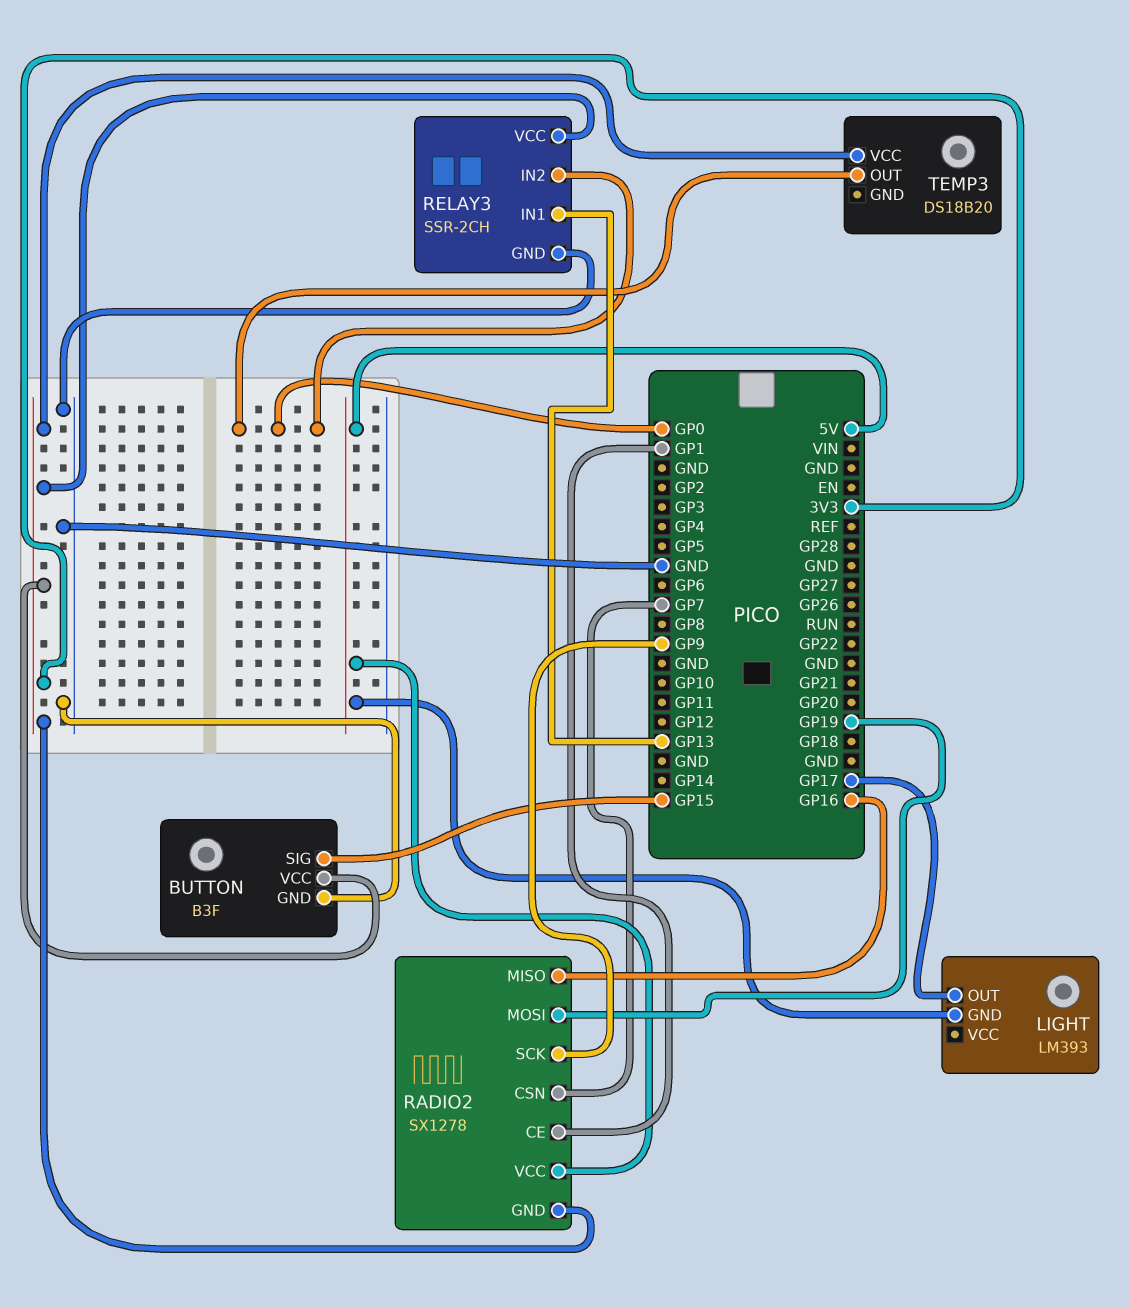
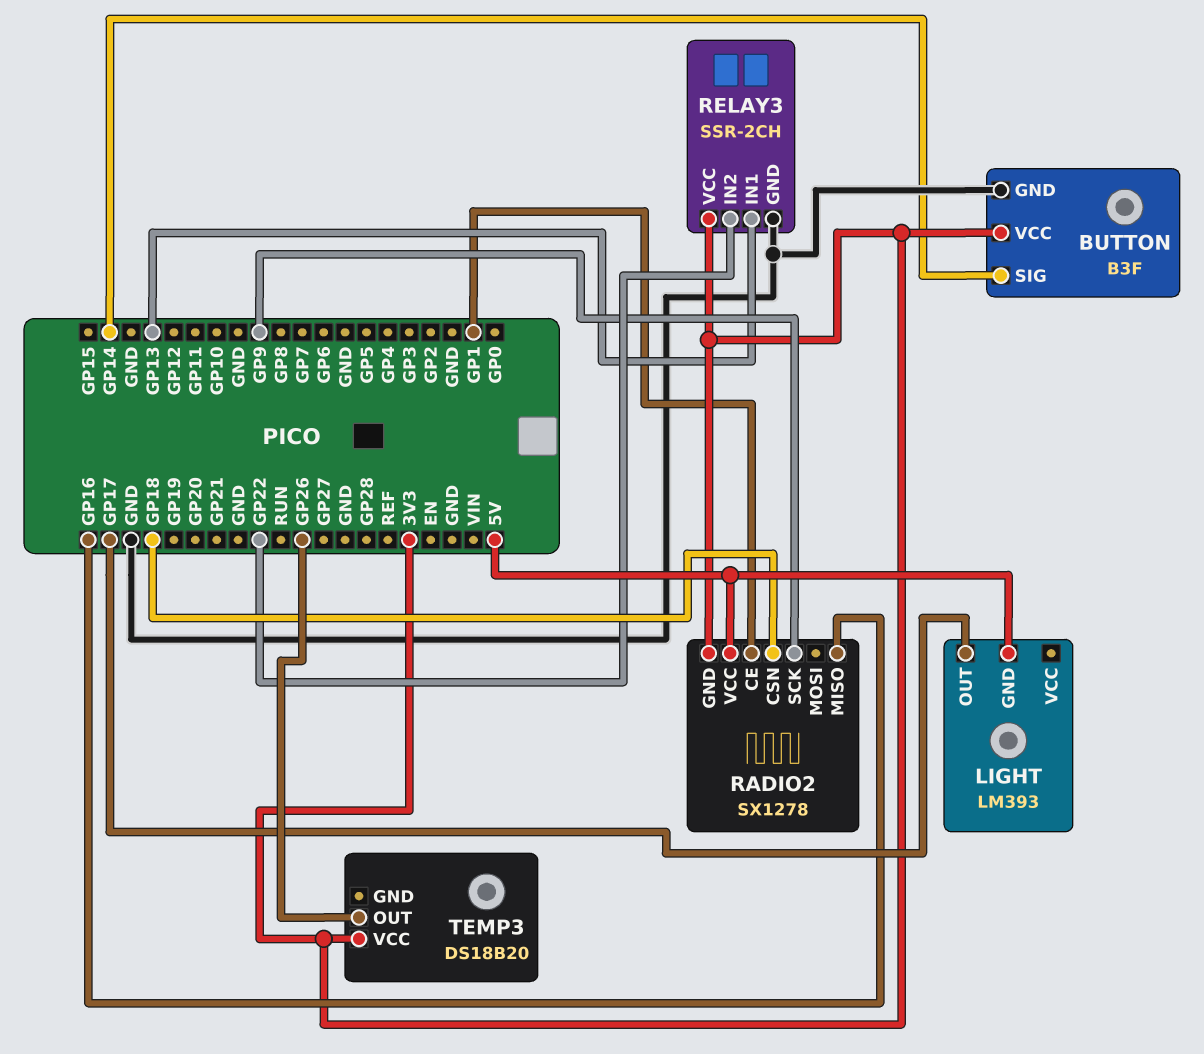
BUTTON pin SIG: GP15 -> GP14
RADIO2 pin CSN: GP7 -> GP18
RADIO2 pin MOSI: GP19 -> none
RELAY3 pin IN2: GP0 -> GP22
TEMP3 pin OUT: GP0 -> GP26

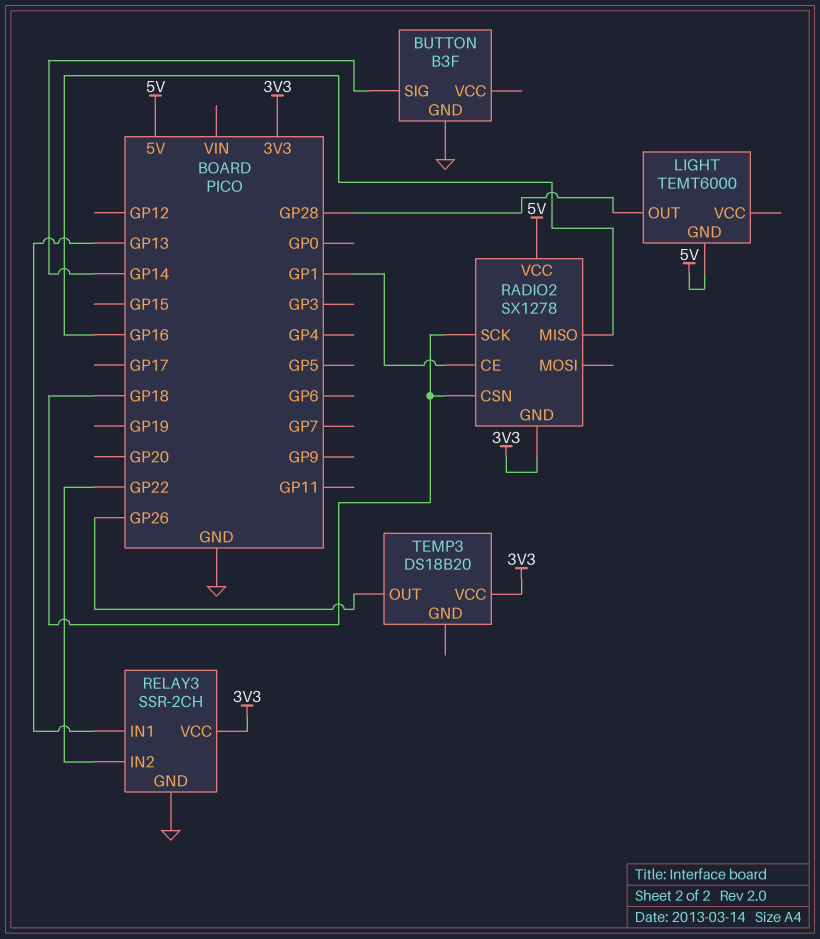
BUTTON pin VCC: 3V3 -> none
LIGHT: LM393 -> TEMT6000
LIGHT pin OUT: GP17 -> GP28
RADIO2 pin SCK: GP9 -> GP18

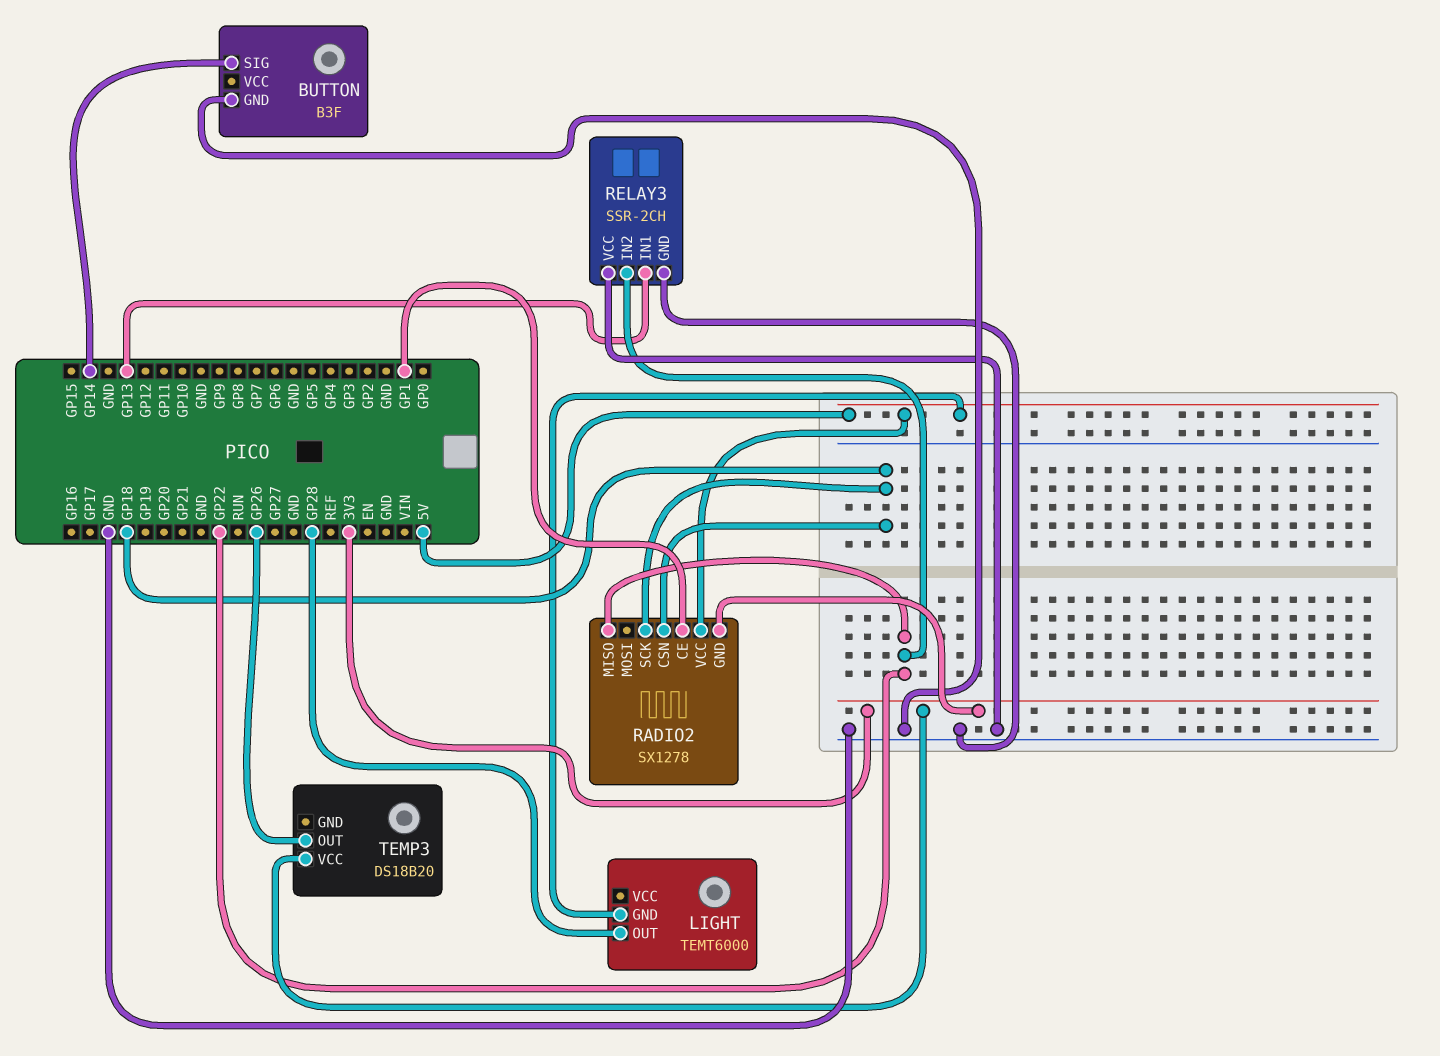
RADIO2 pin MISO: GP16 -> GP22
RELAY3 pin VCC: 3V3 -> GND

